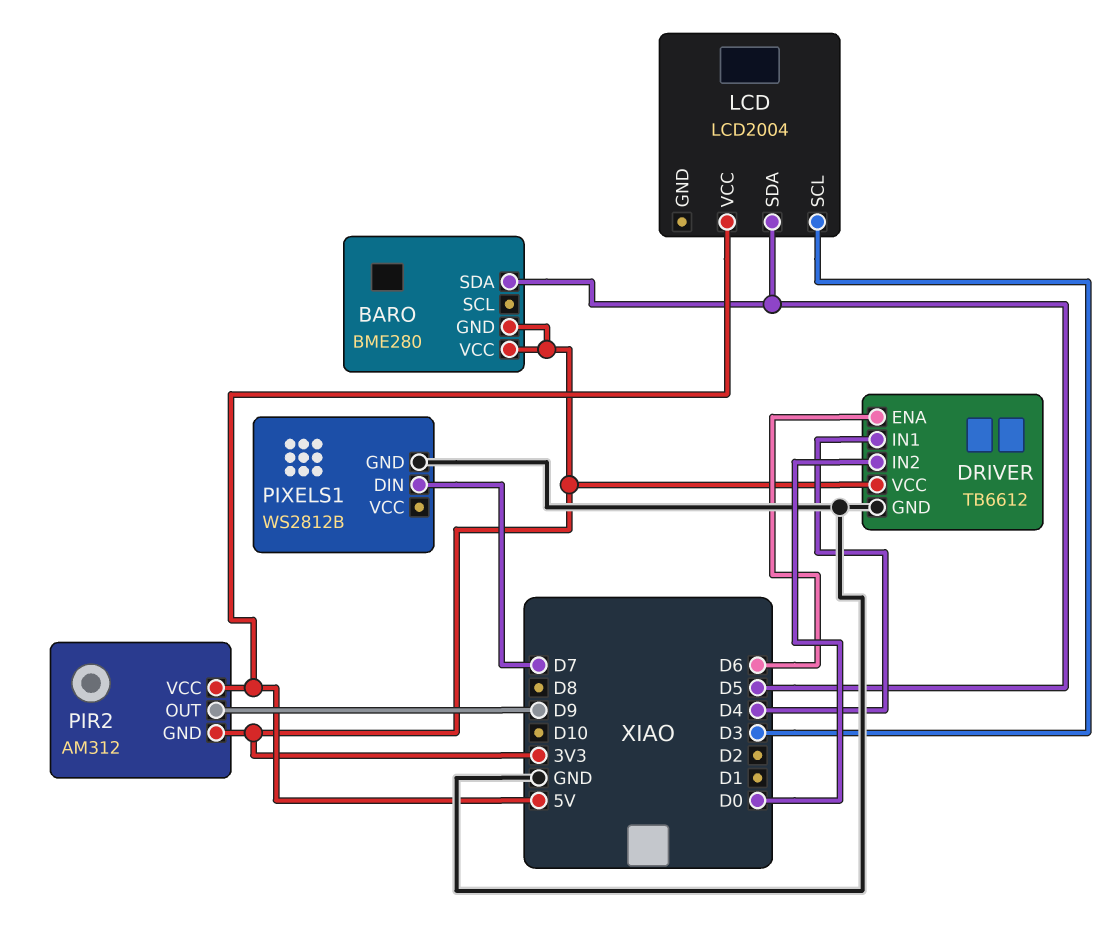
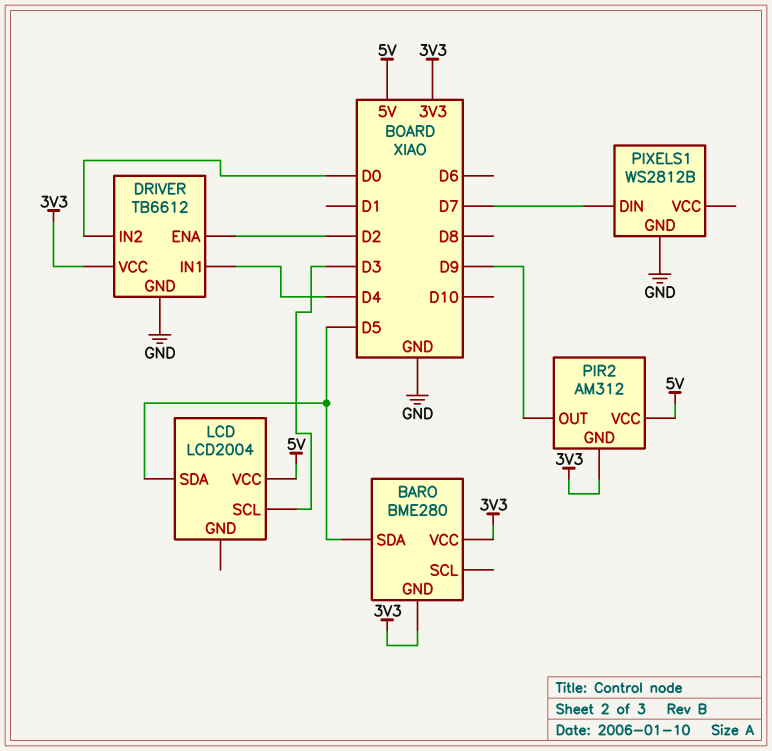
DRIVER pin ENA: D6 -> D2

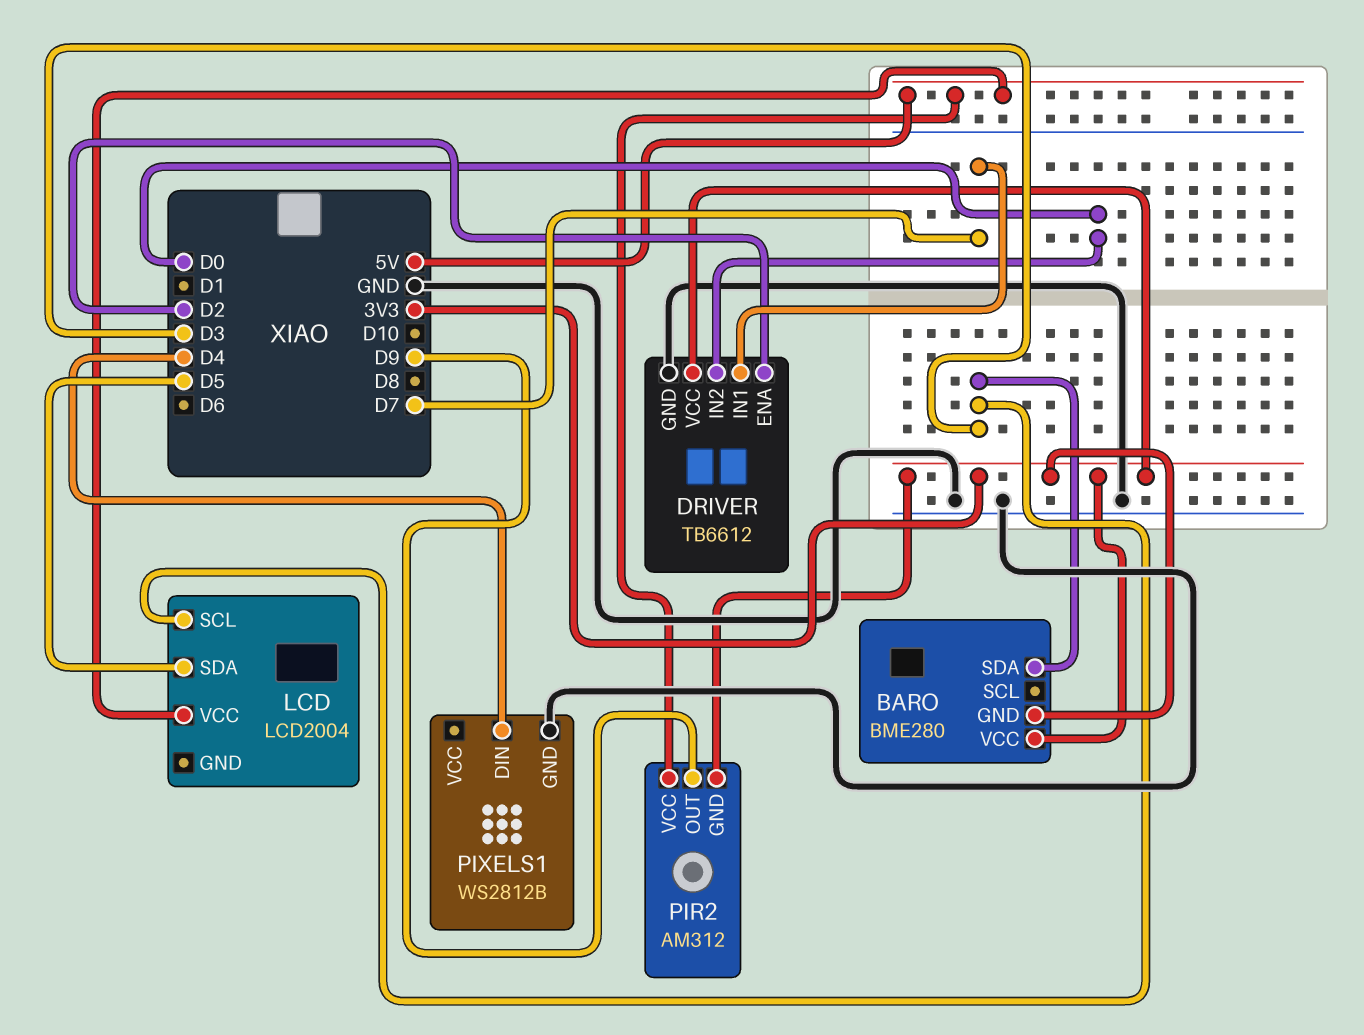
BARO pin SDA: D5 -> D3
DRIVER pin IN1: D4 -> D7
PIXELS1 pin DIN: D7 -> D4

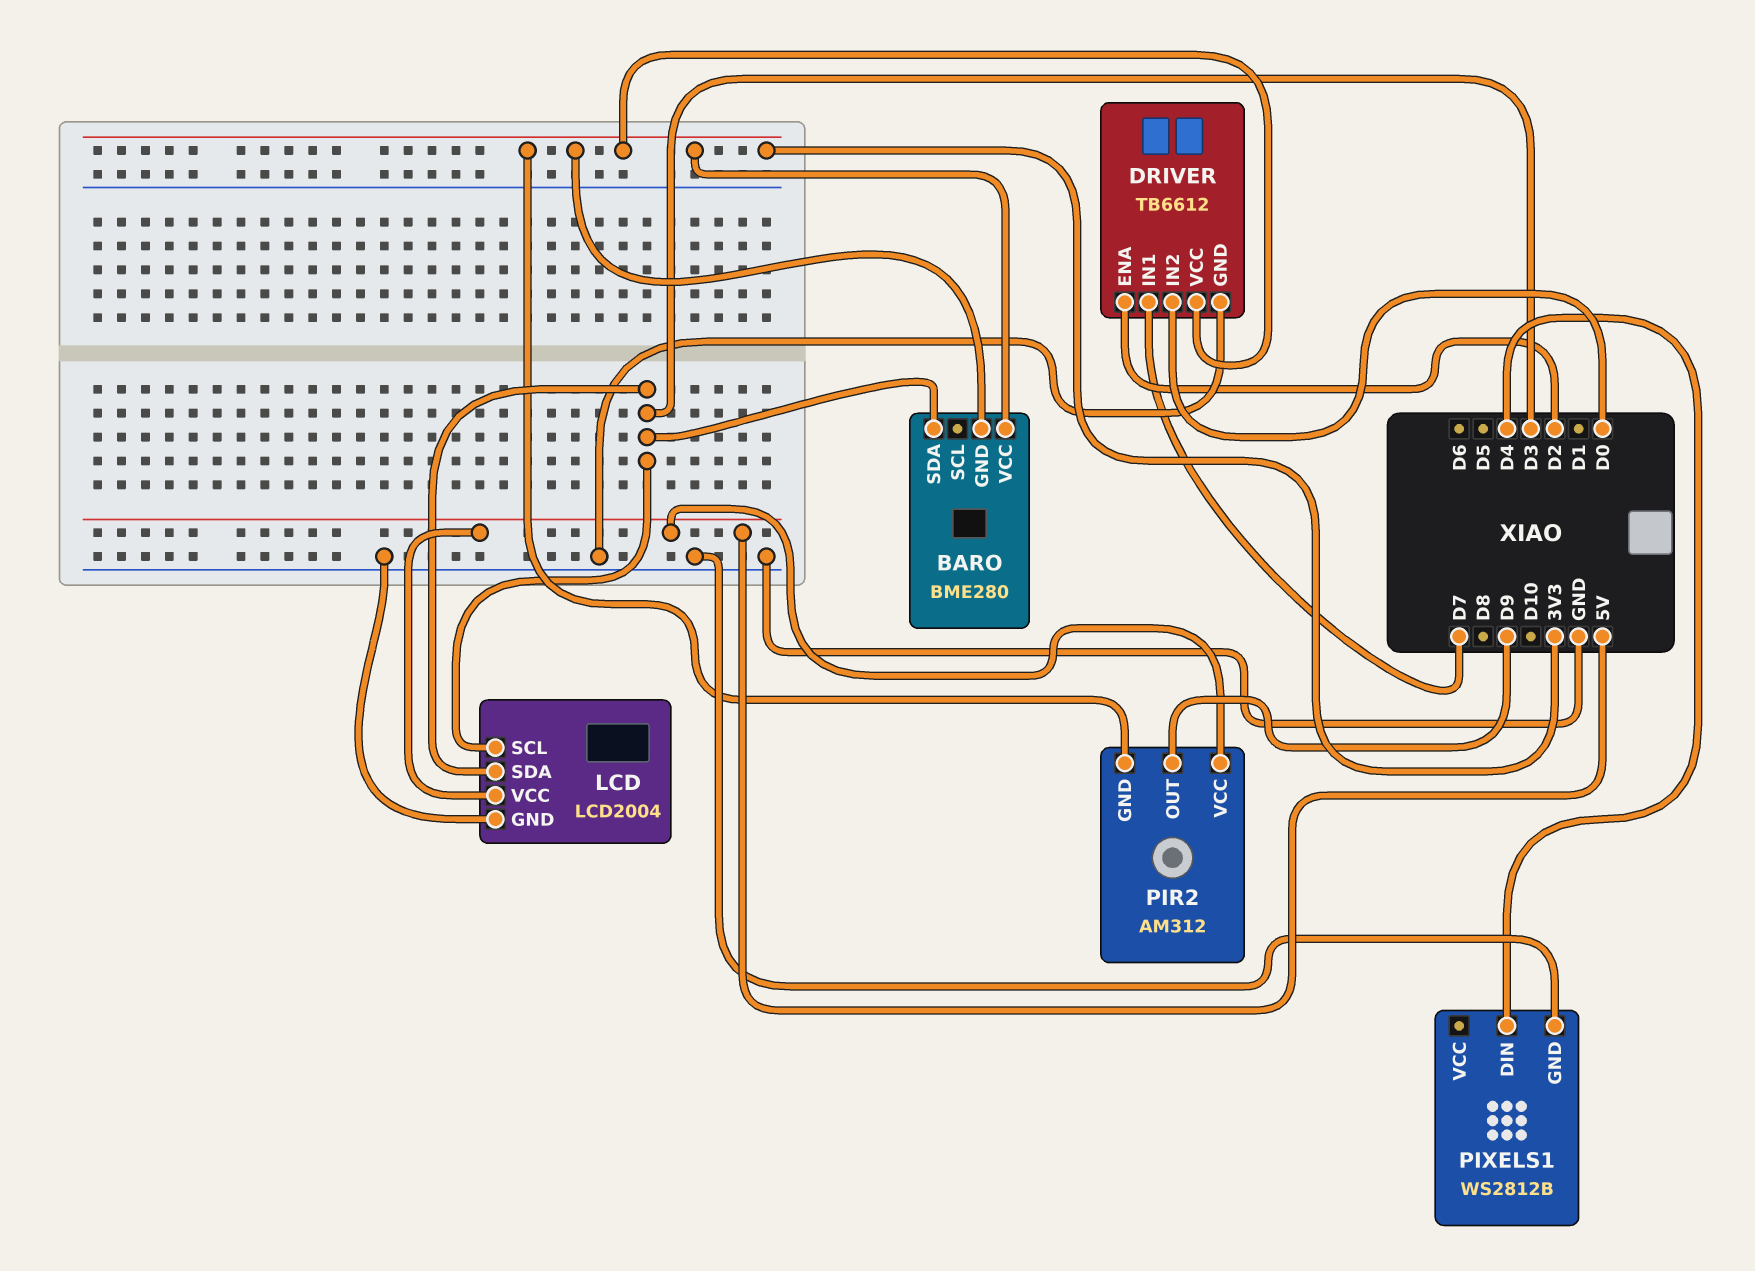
LCD pin GND: none -> GND
LCD pin SDA: D5 -> D3

